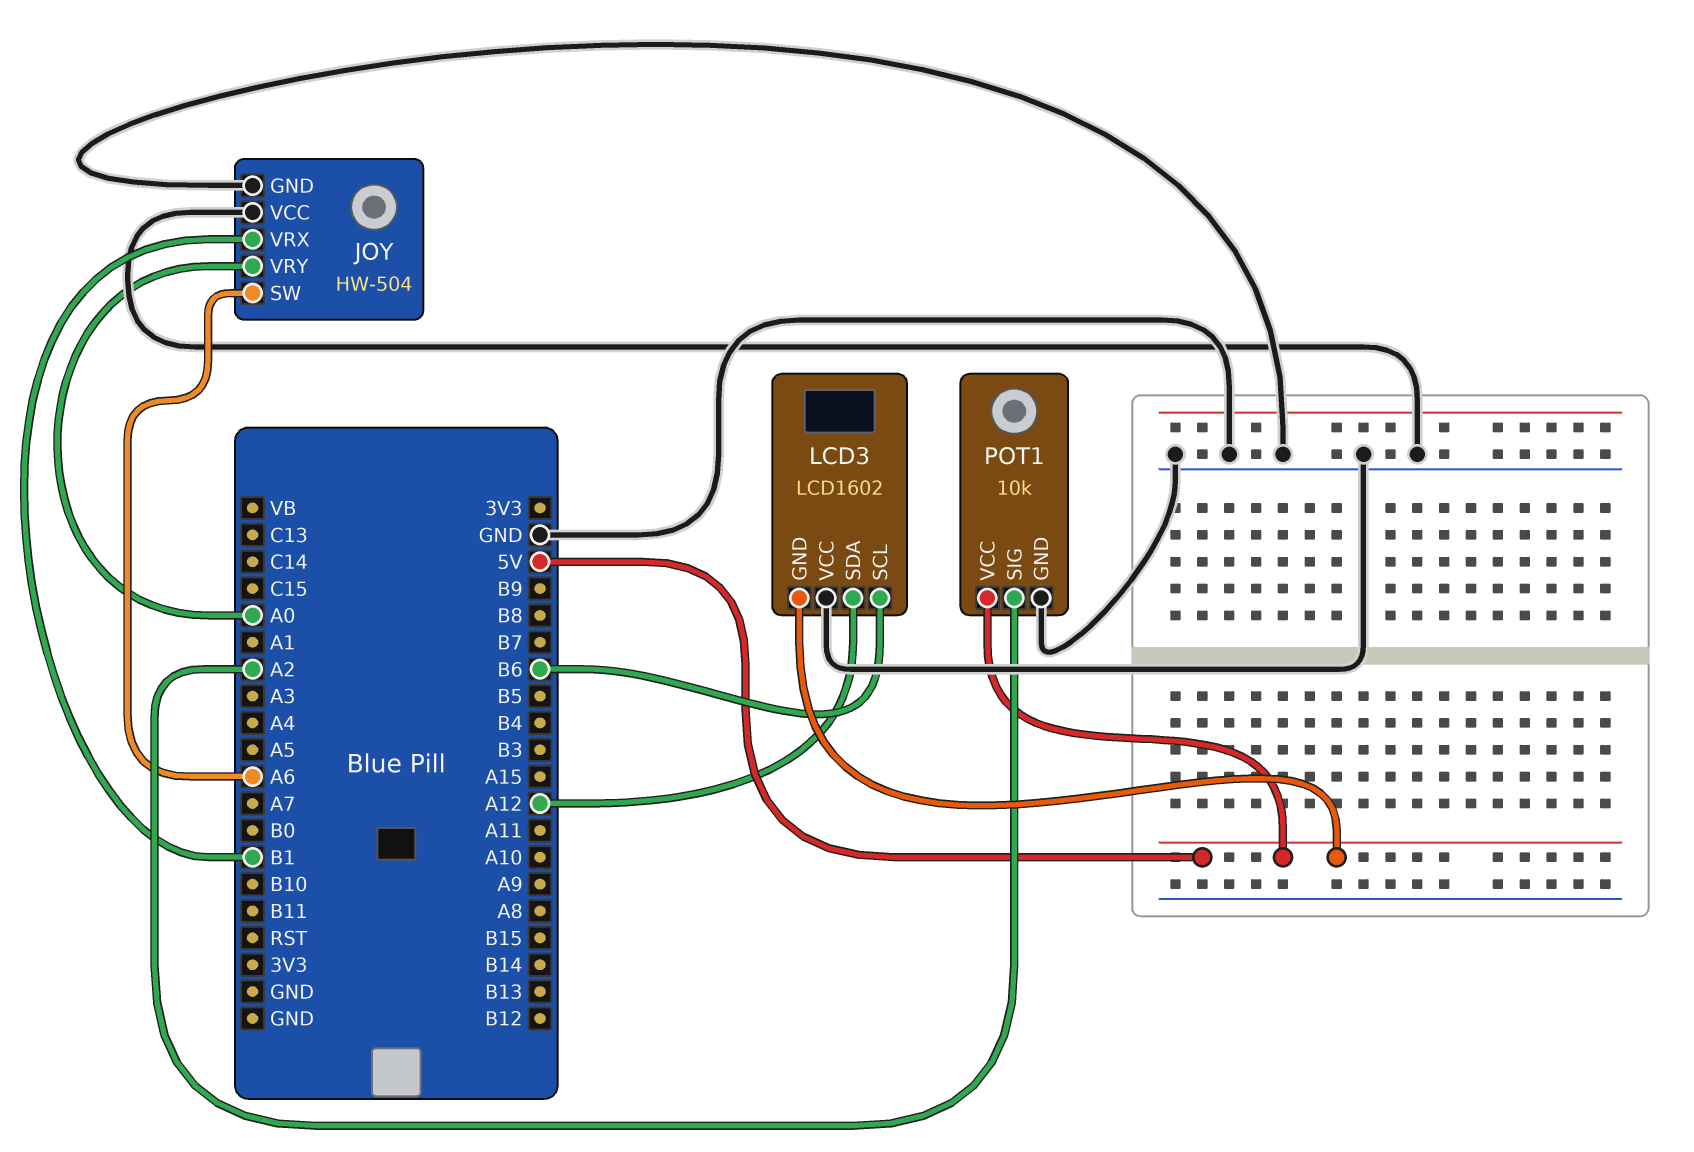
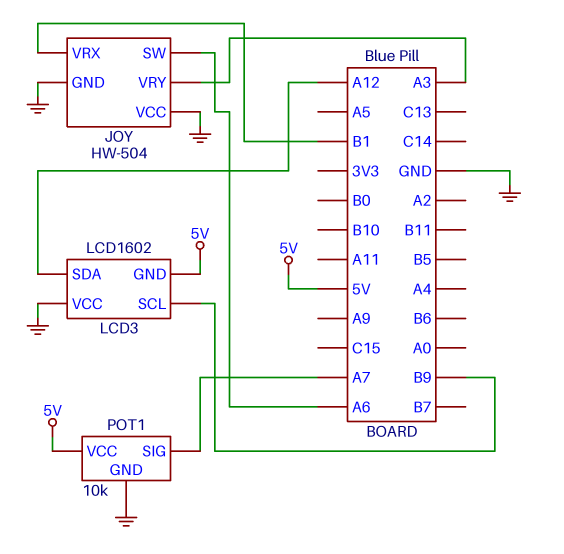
JOY pin VRY: A0 -> A3
LCD3 pin SCL: B6 -> B9
POT1 pin SIG: A2 -> A7

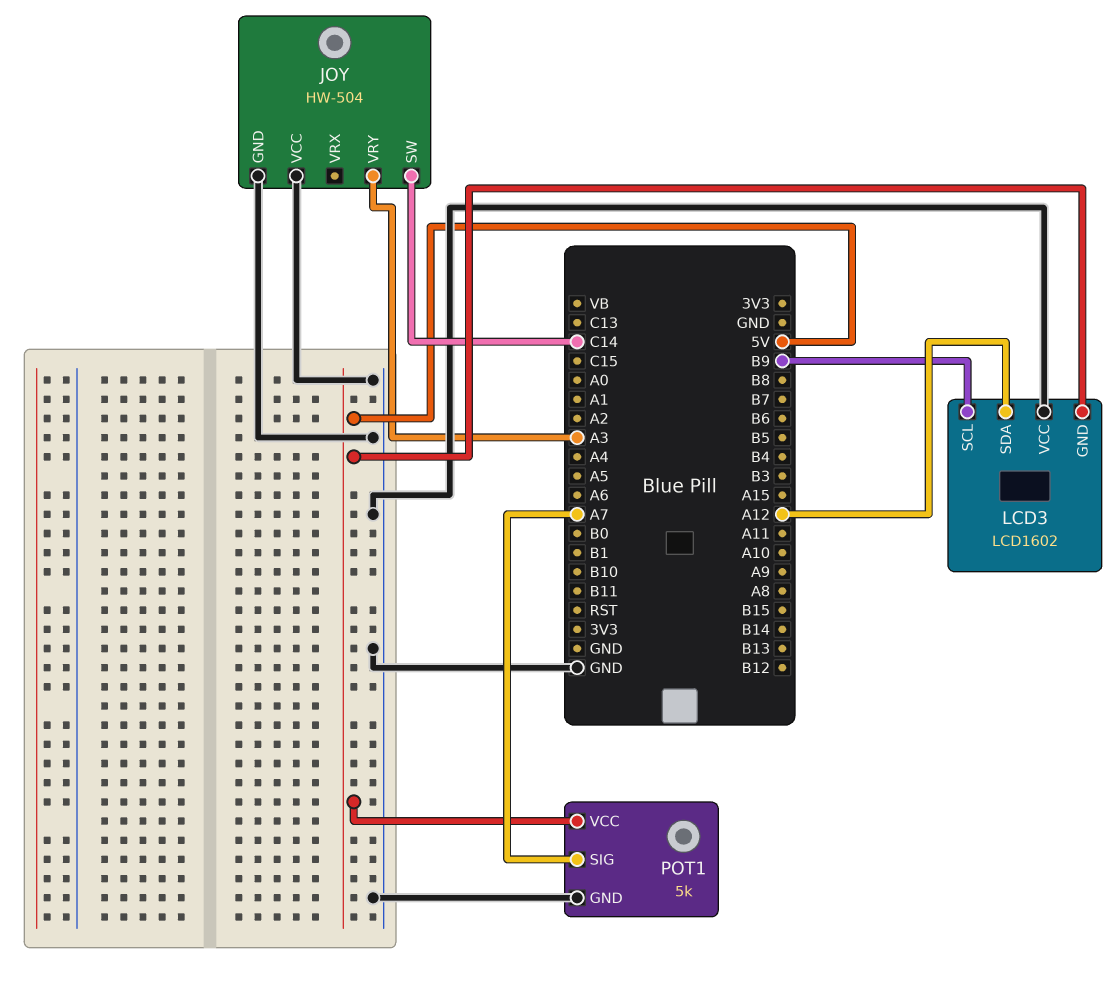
JOY pin SW: A6 -> C14
JOY pin VRX: B1 -> none
POT1: 10k -> 5k

